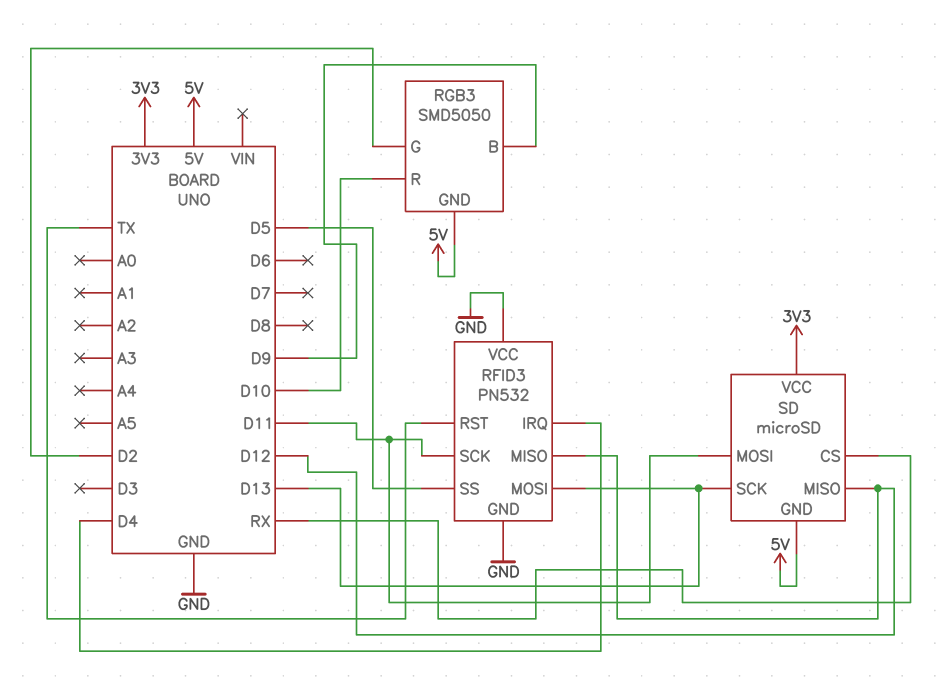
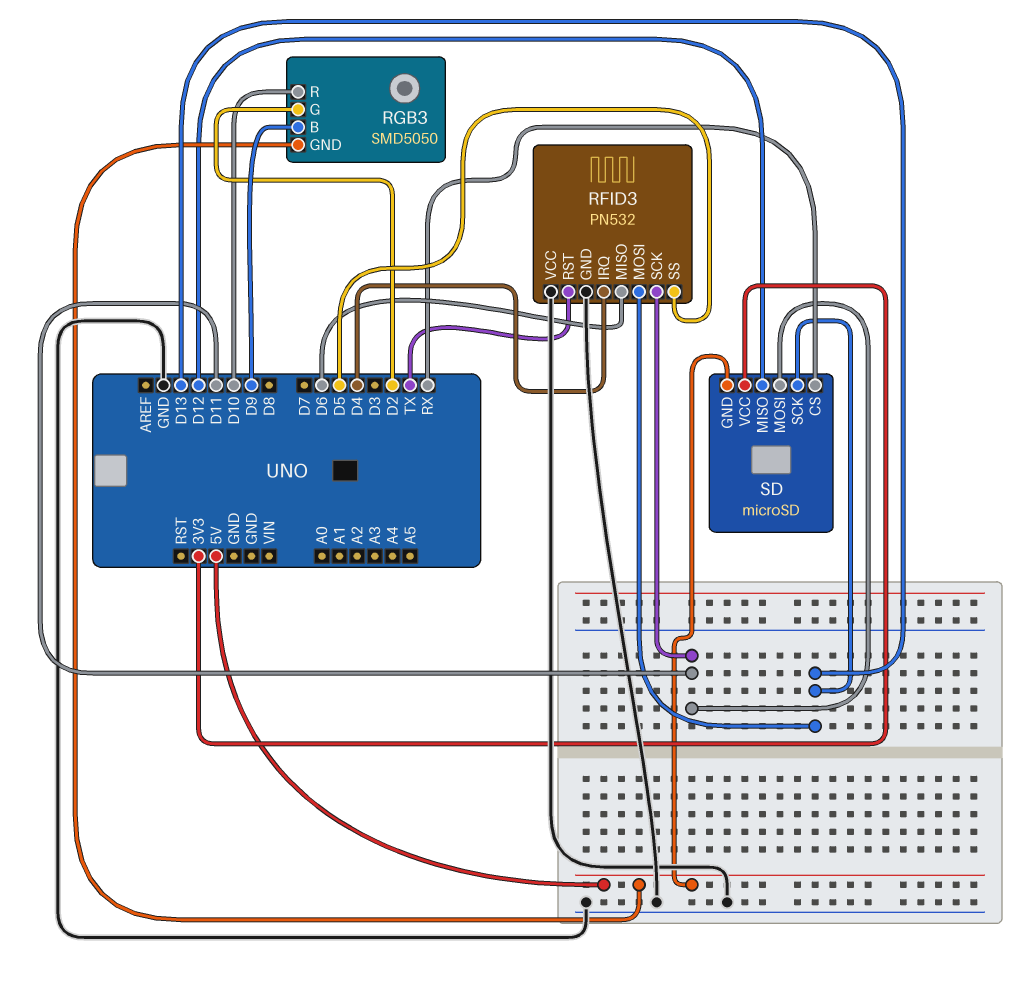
RFID3 pin MISO: D12 -> D6

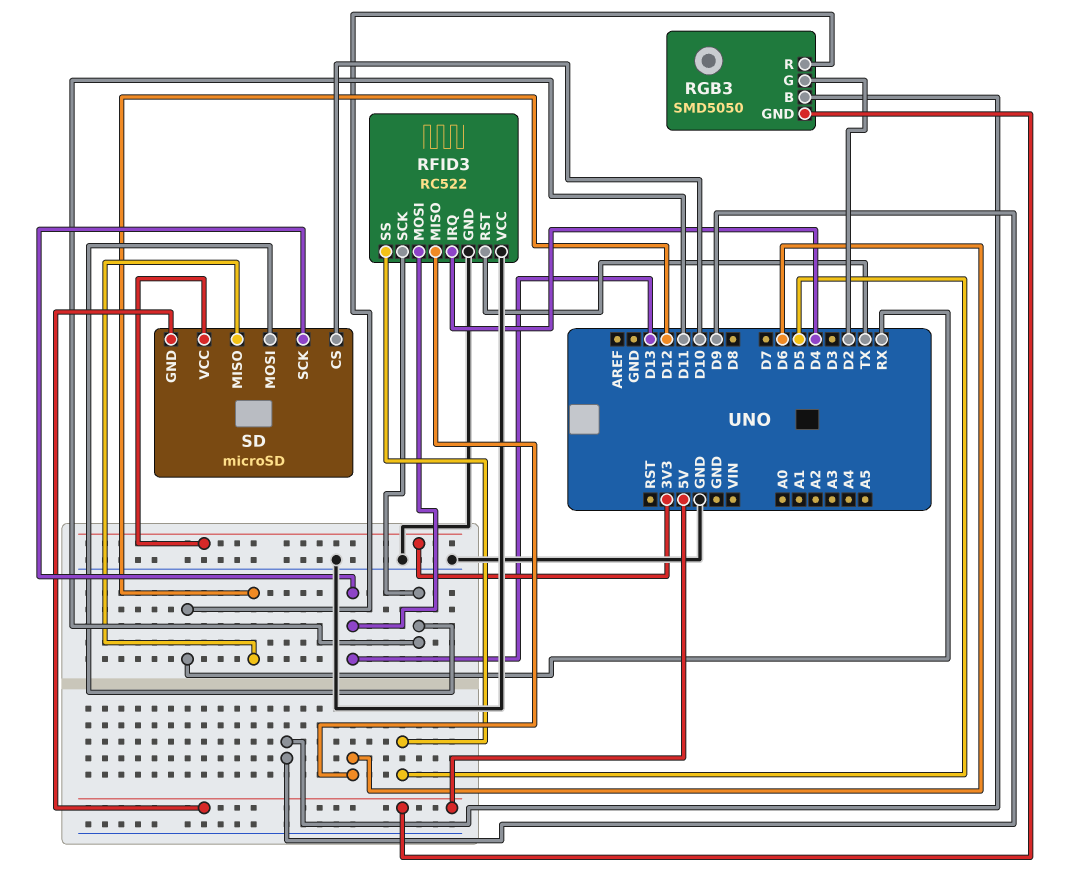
RFID3: PN532 -> RC522
RGB3 pin R: D10 -> RX
SD pin CS: RX -> D10

